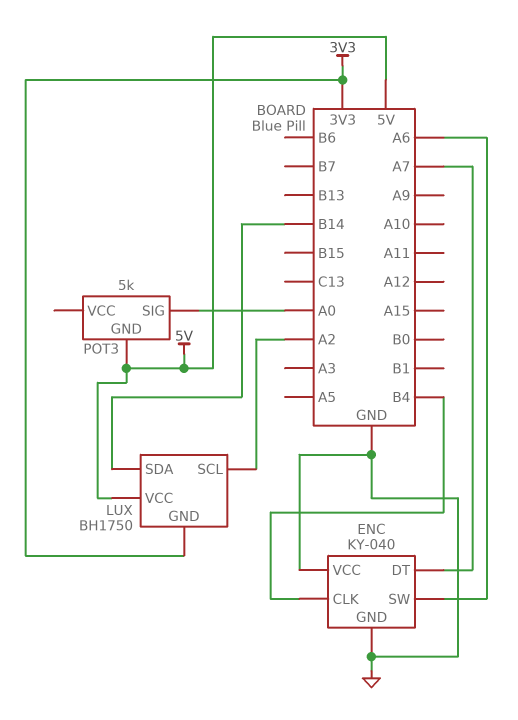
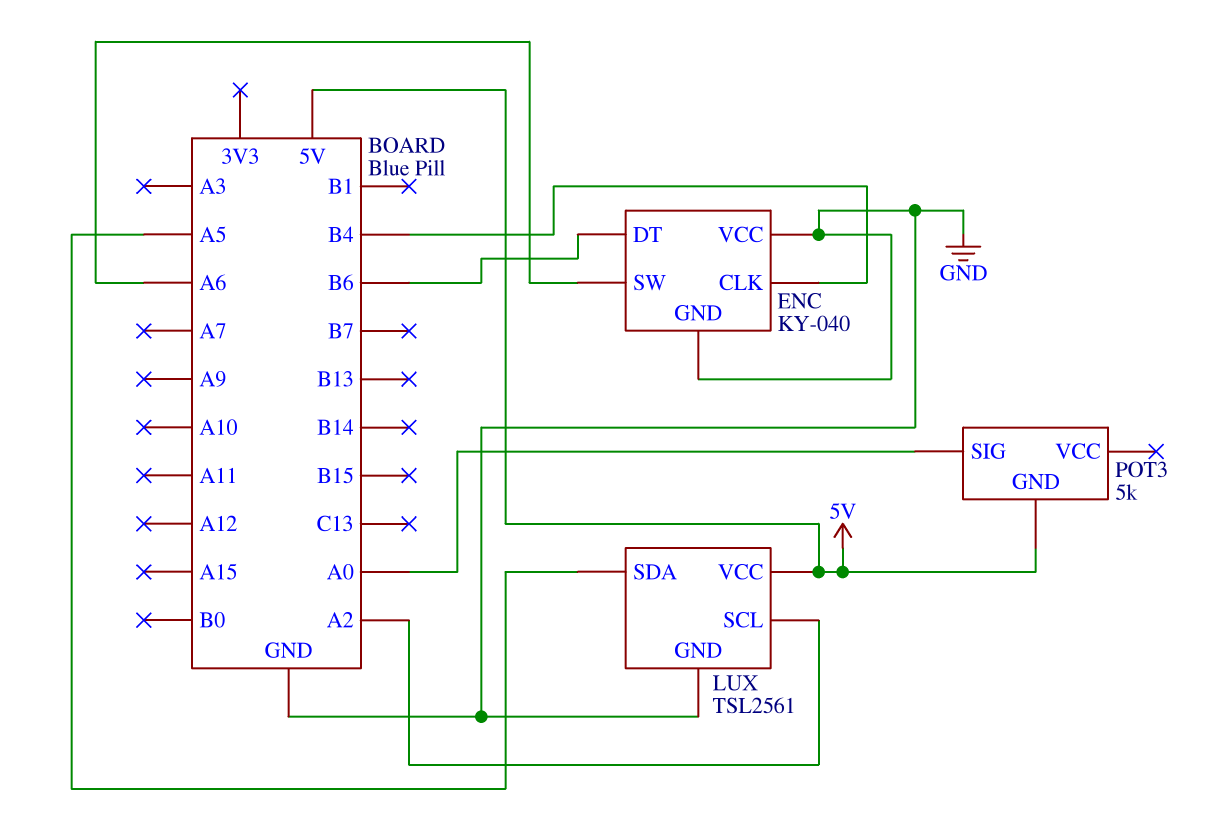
ENC pin DT: A7 -> B6
LUX: BH1750 -> TSL2561
LUX pin GND: 3V3 -> GND
LUX pin SDA: B14 -> A5

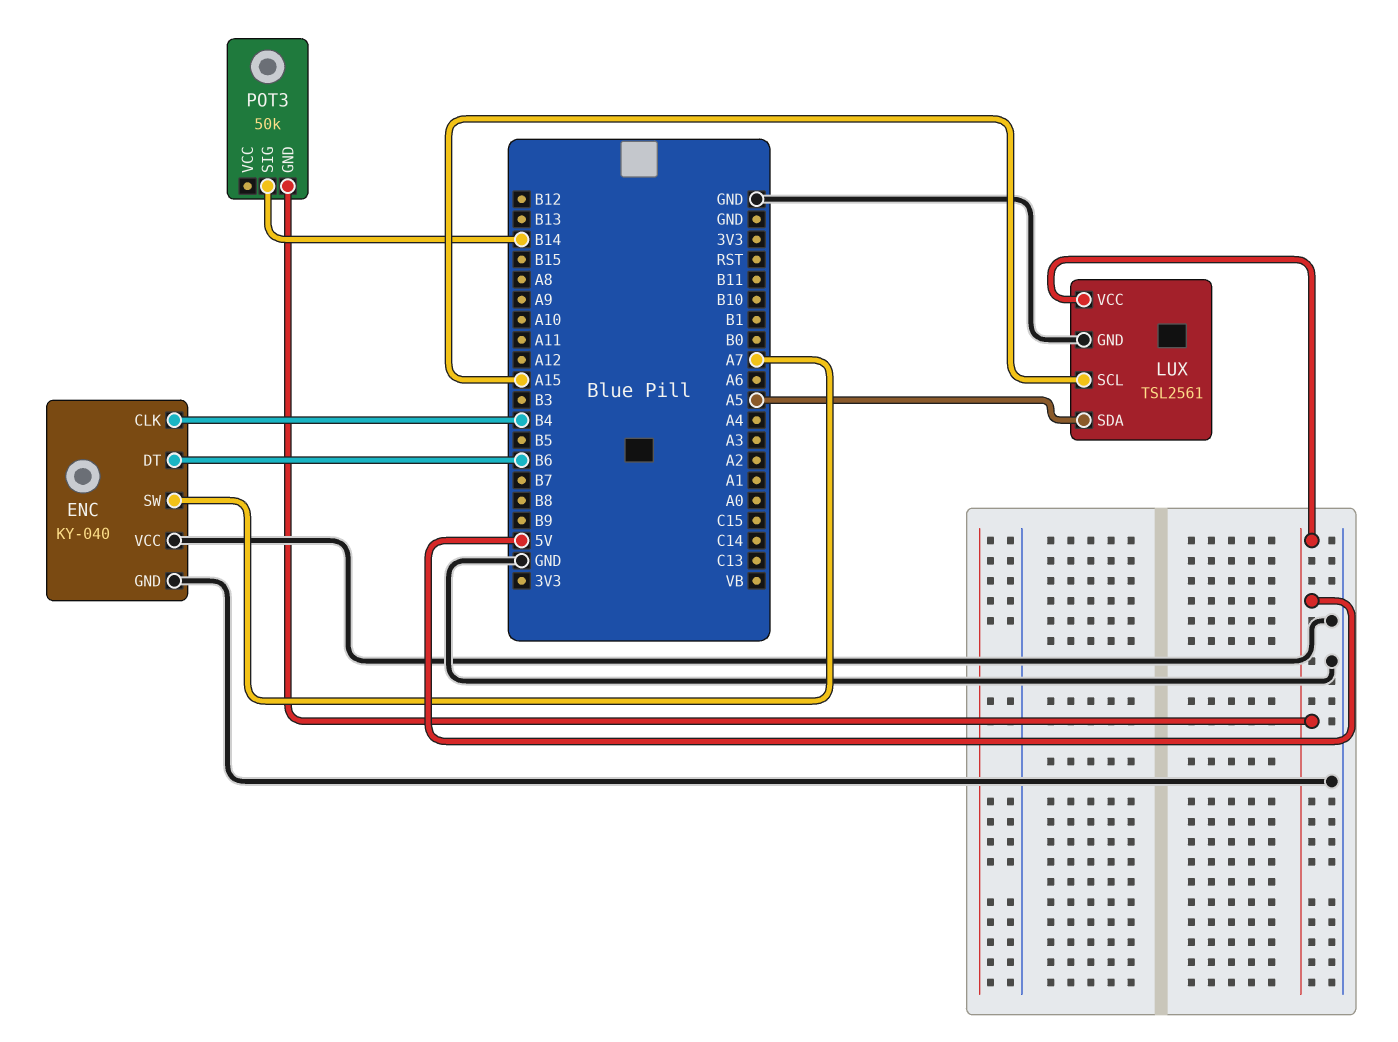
ENC pin SW: A6 -> A7
LUX pin SCL: A2 -> A15
POT3: 5k -> 50k
POT3 pin SIG: A0 -> B14

